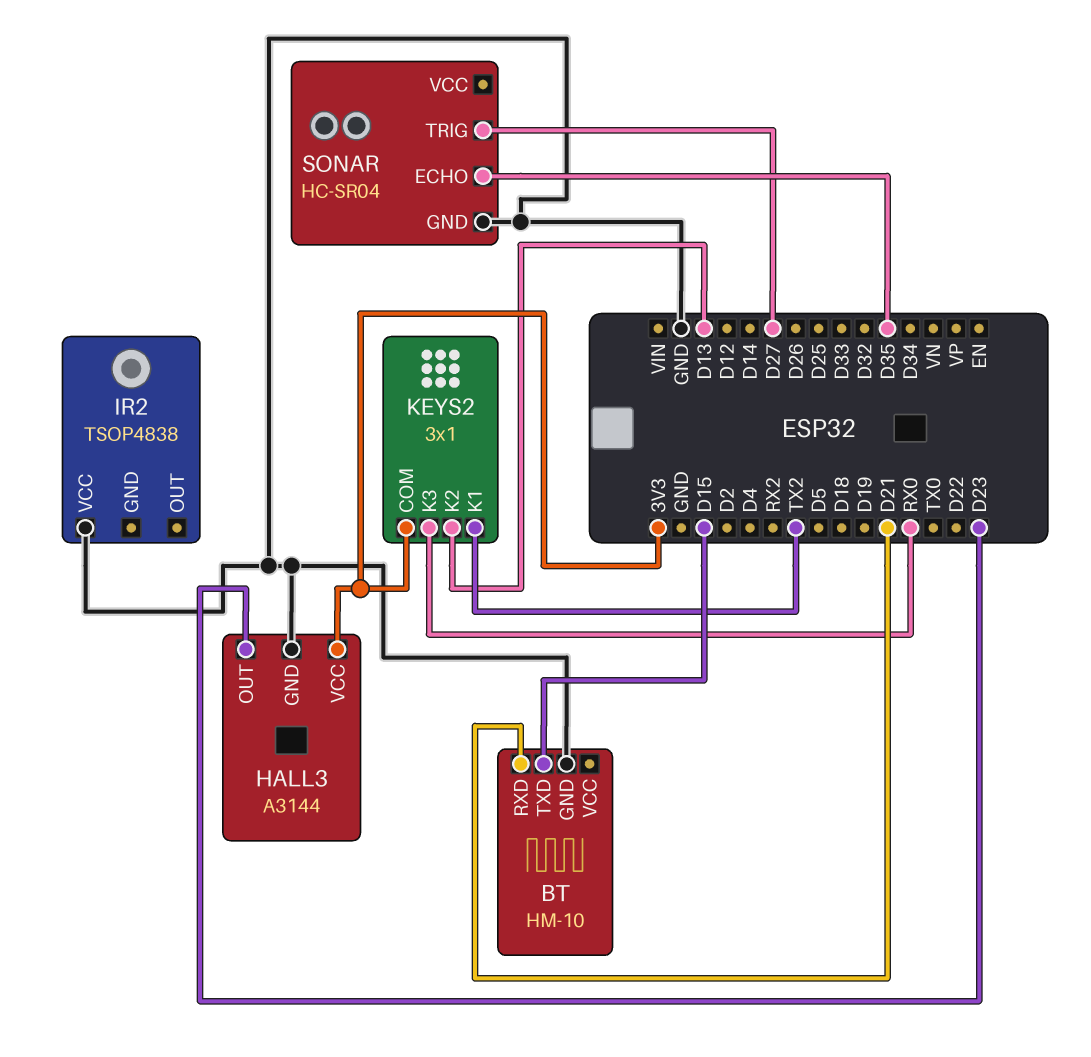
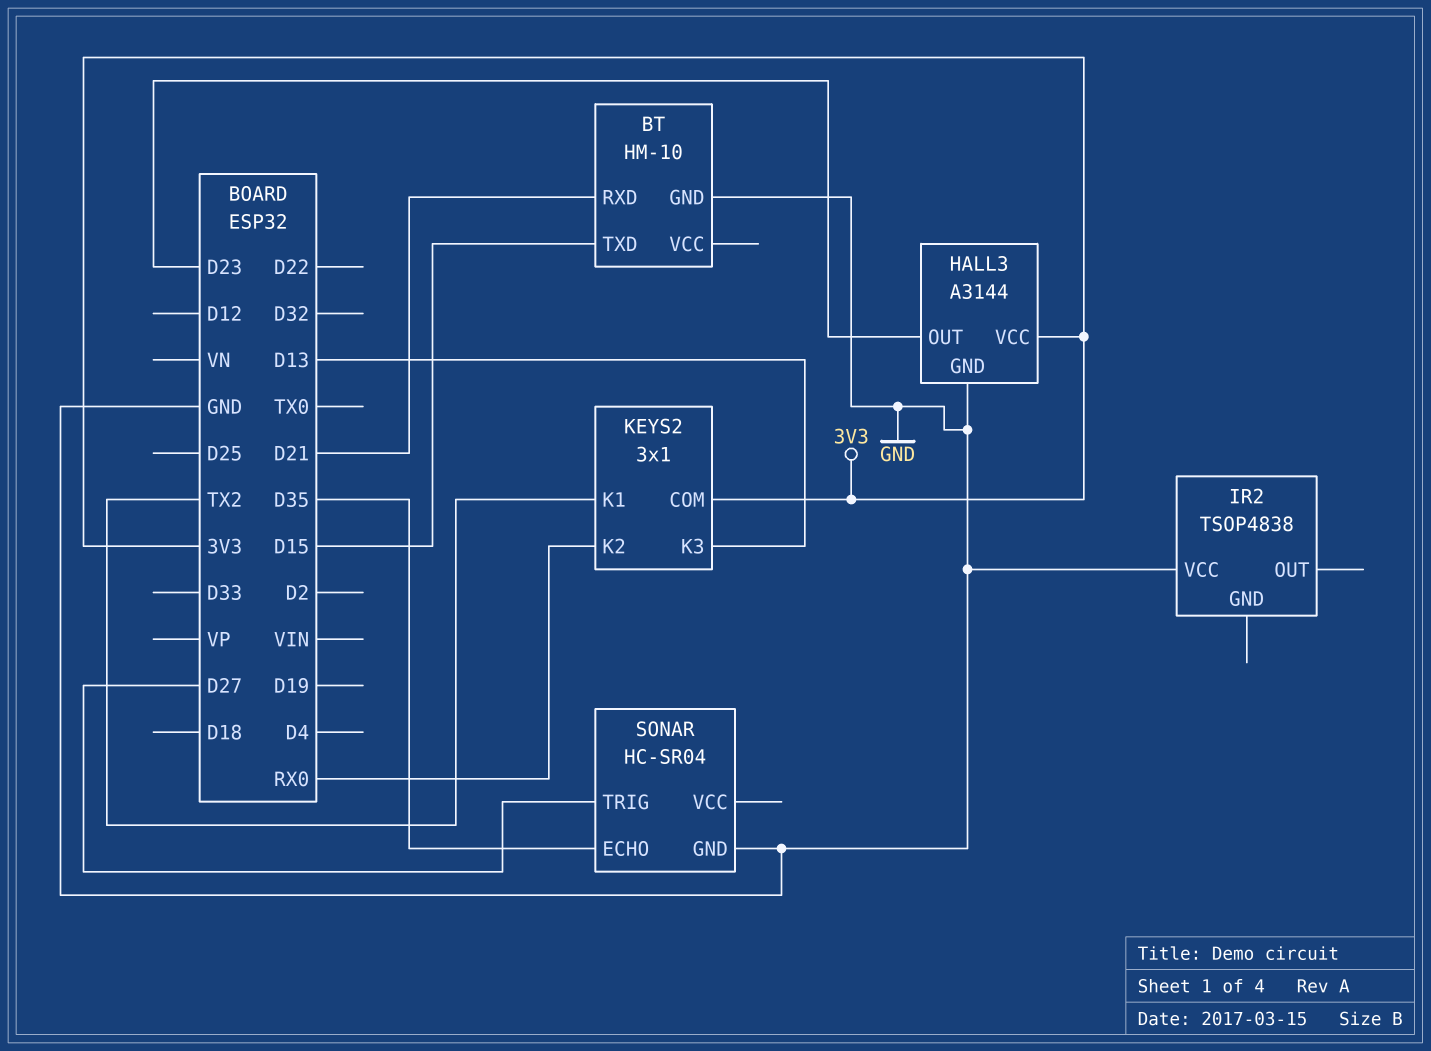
KEYS2 pin K2: D13 -> RX0
KEYS2 pin K3: RX0 -> D13

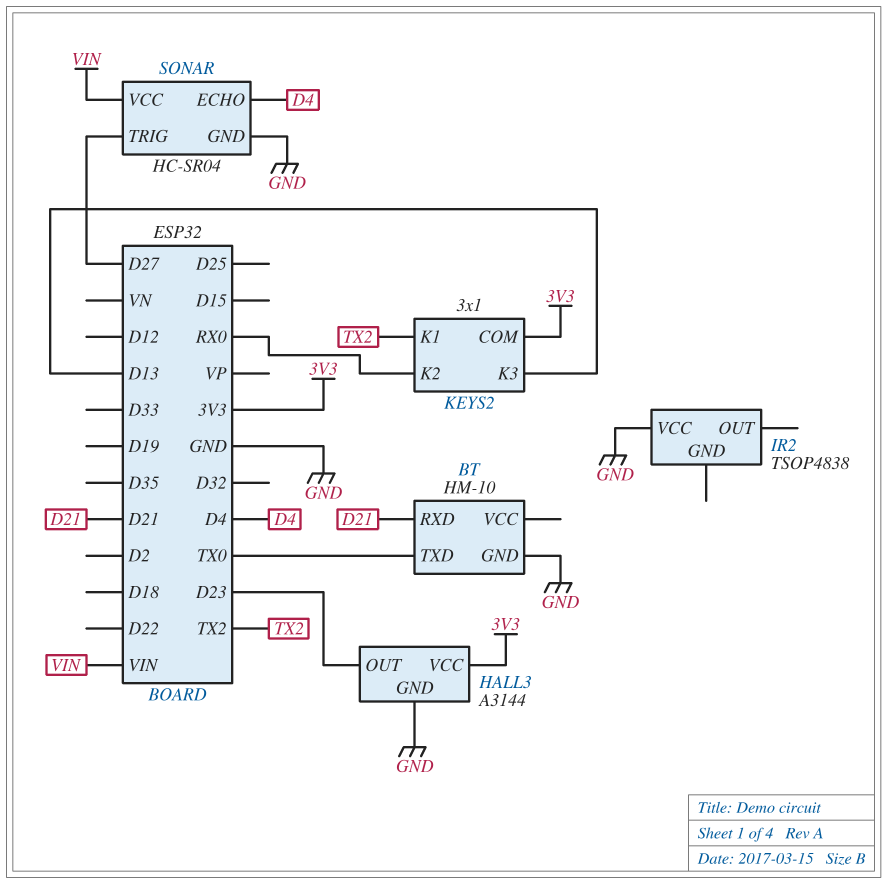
BT pin TXD: D15 -> TX0
SONAR pin ECHO: D35 -> D4
SONAR pin VCC: none -> VIN

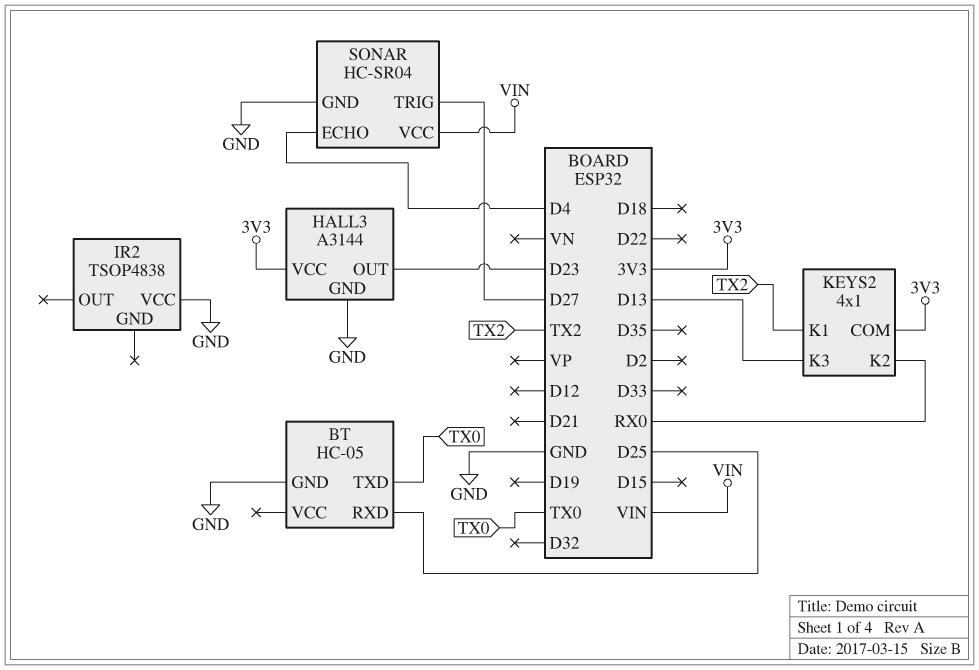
BT: HM-10 -> HC-05
BT pin RXD: D21 -> D25
KEYS2: 3x1 -> 4x1

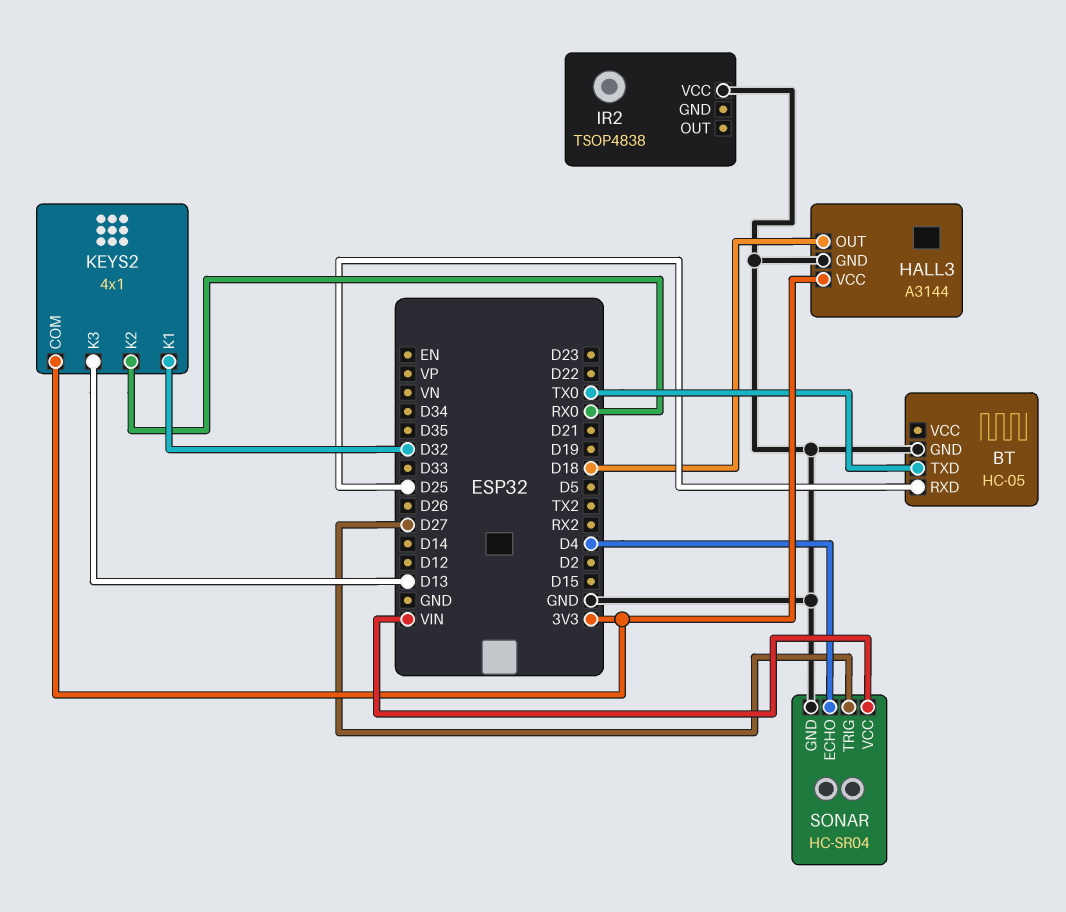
HALL3 pin OUT: D23 -> D18
KEYS2 pin K1: TX2 -> D32

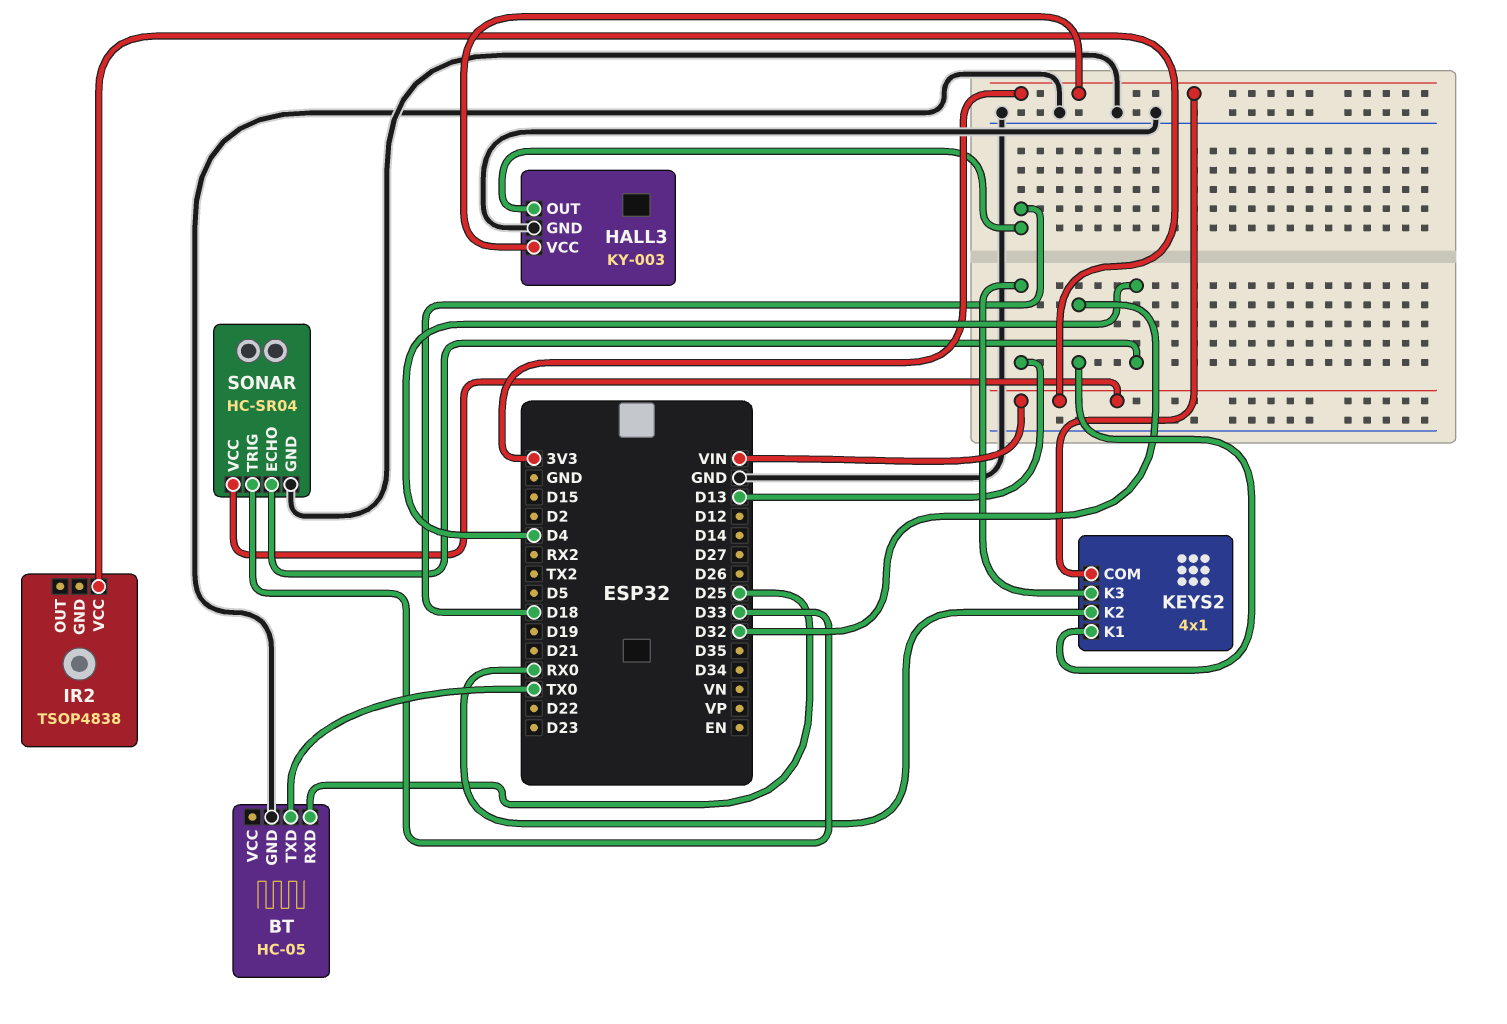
HALL3: A3144 -> KY-003
IR2 pin VCC: GND -> VIN
SONAR pin TRIG: D27 -> D33

